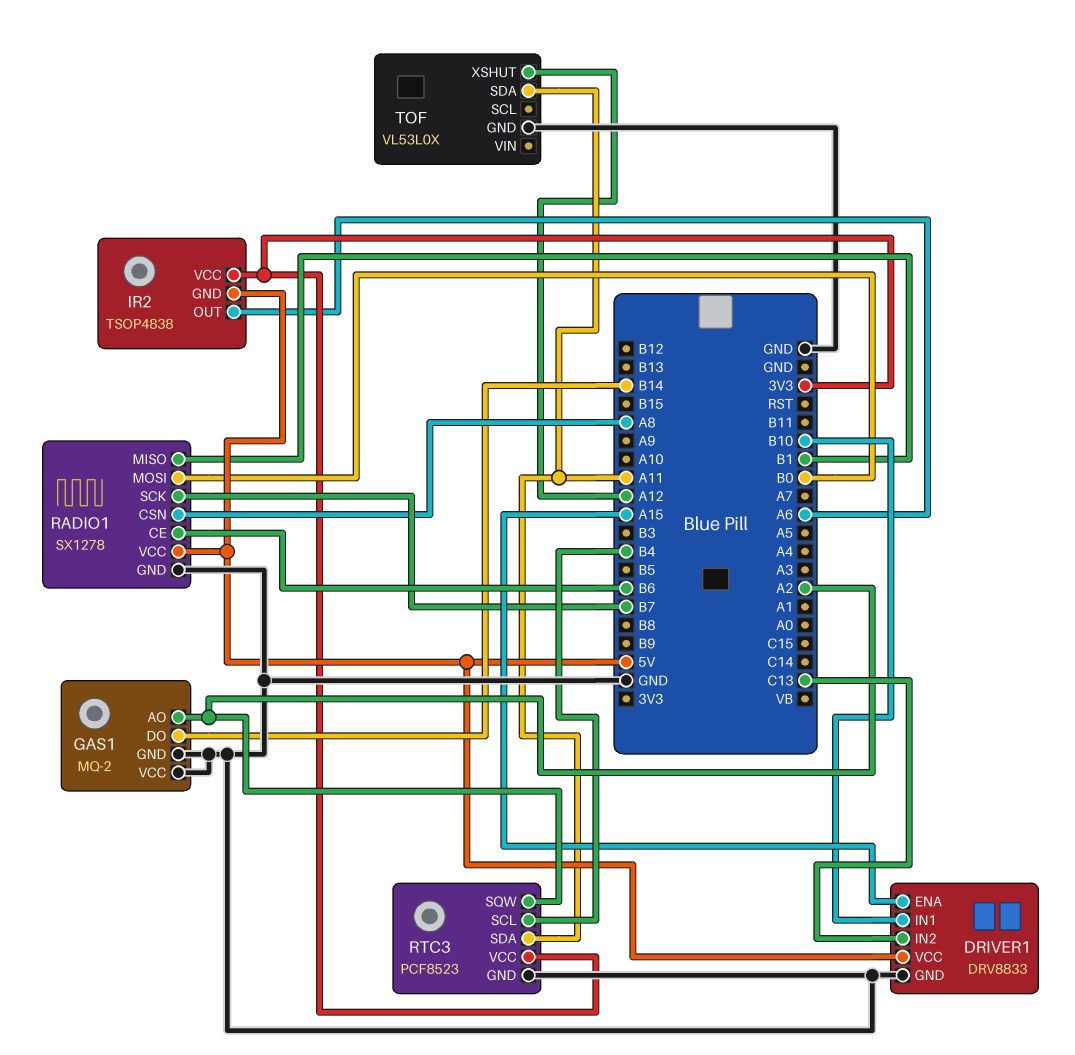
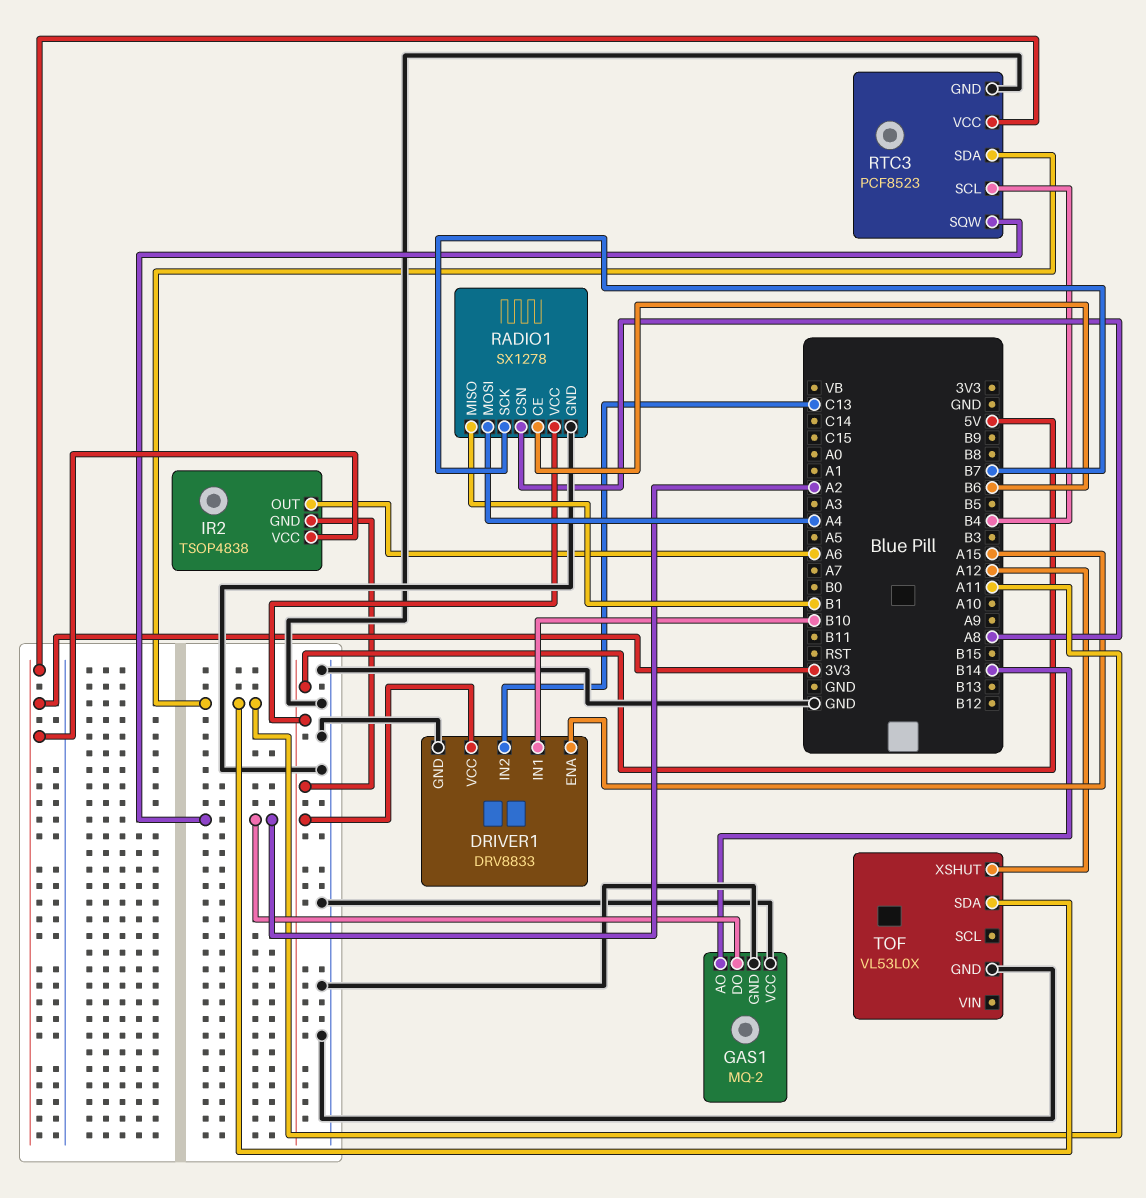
GAS1 pin AO: A2 -> B14
GAS1 pin DO: B14 -> A2
RADIO1 pin MOSI: B0 -> A4

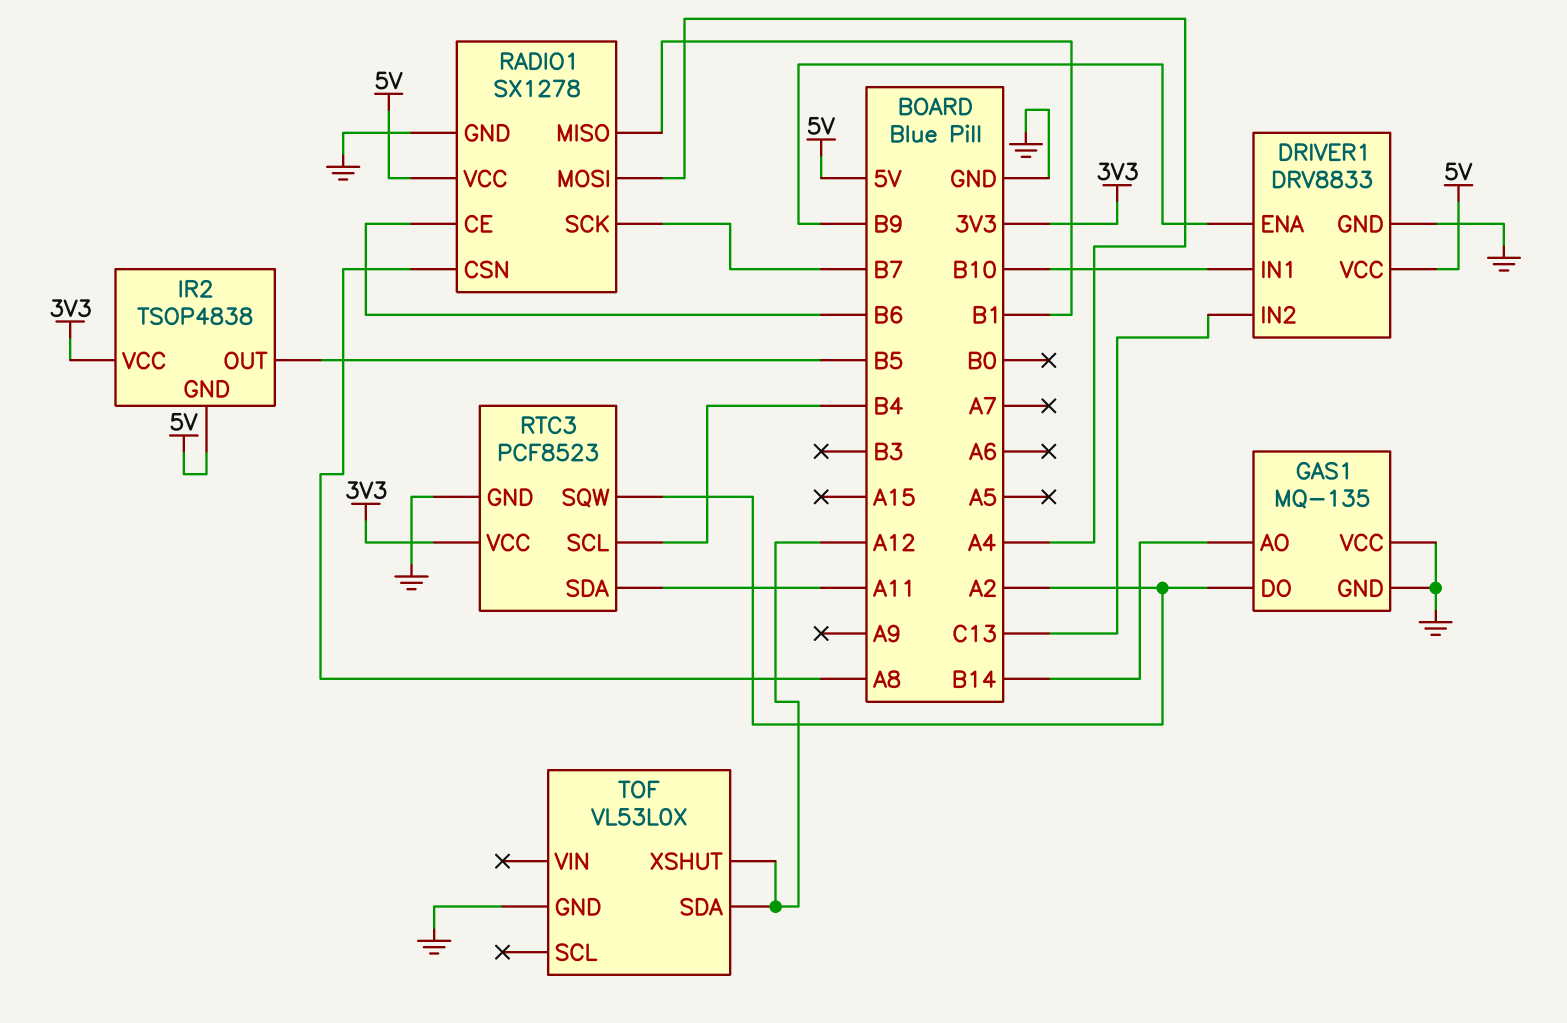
DRIVER1 pin ENA: A15 -> B9
GAS1: MQ-2 -> MQ-135
IR2 pin OUT: A6 -> B5
TOF pin SDA: A11 -> A12

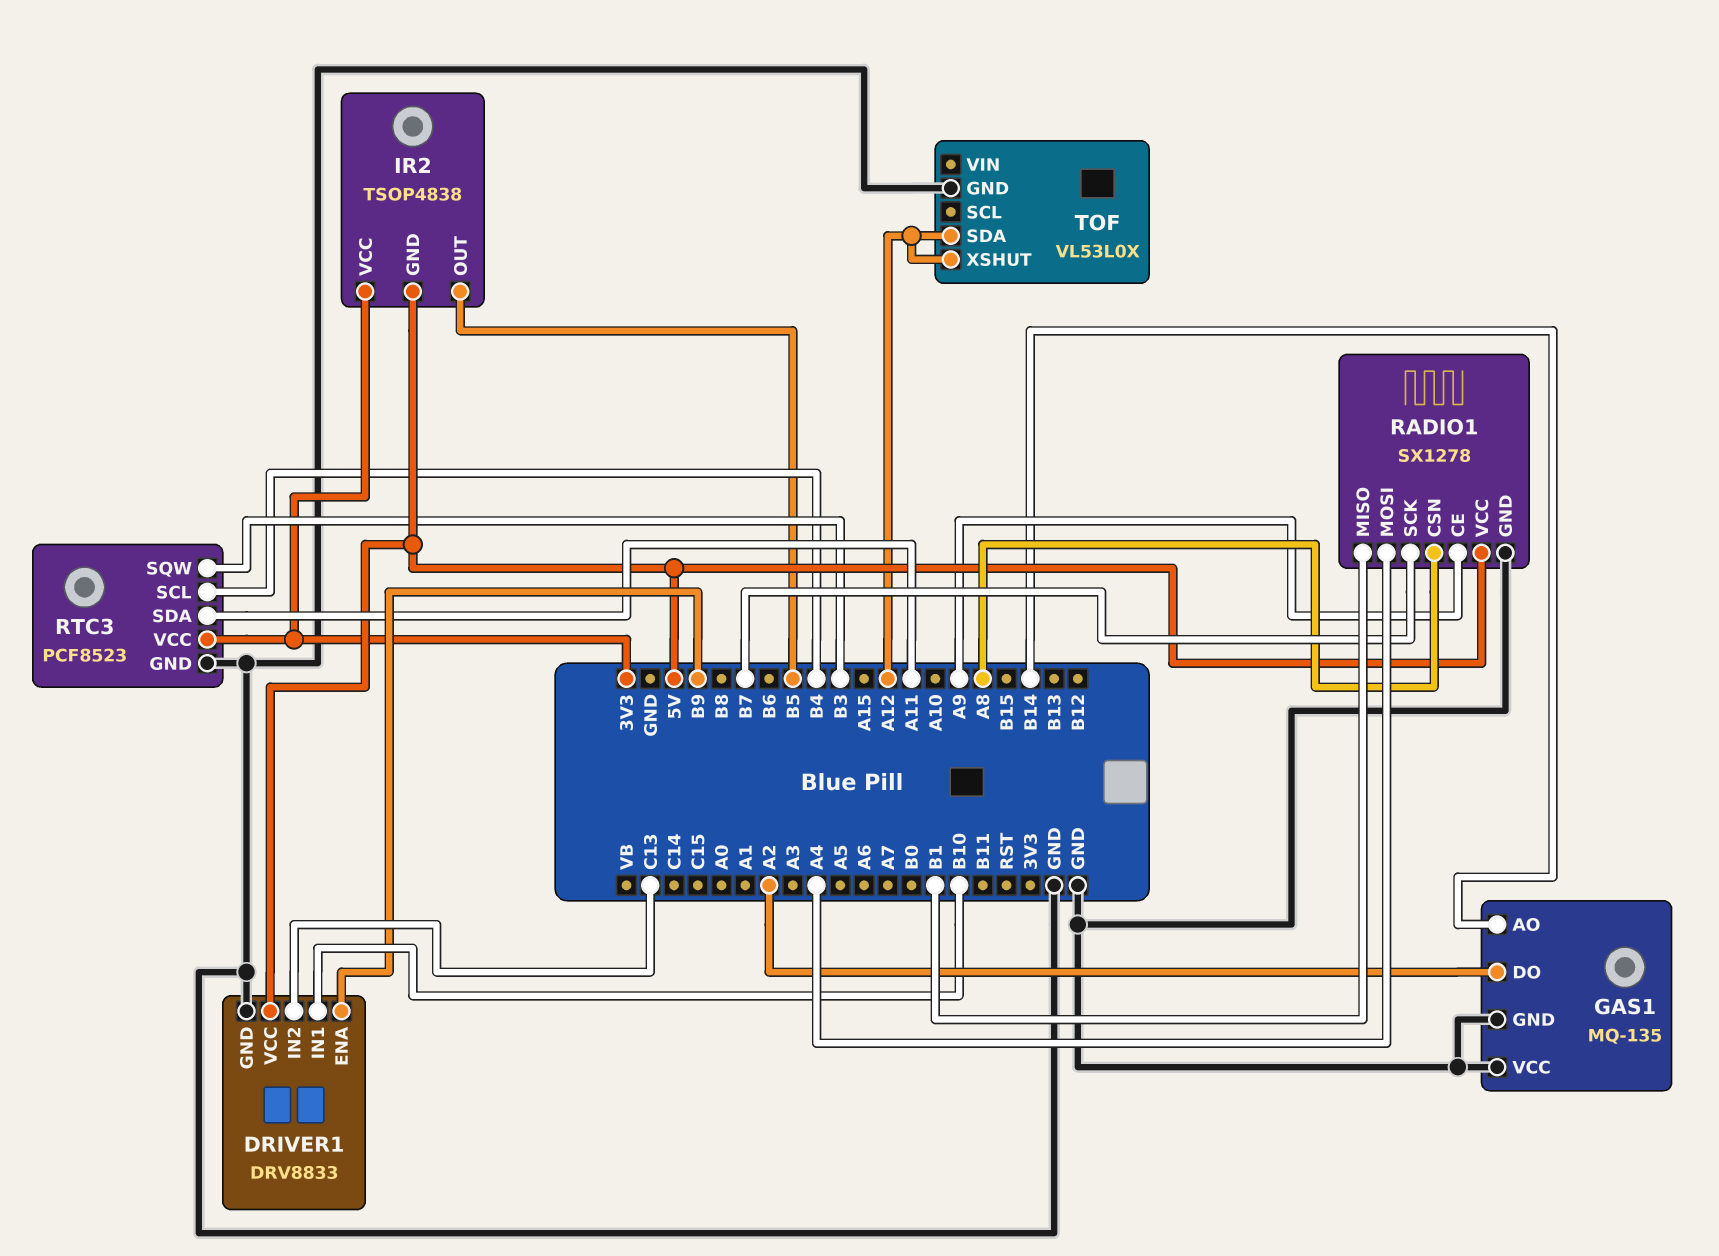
RADIO1 pin CE: B6 -> A9
RTC3 pin SQW: A2 -> B3

